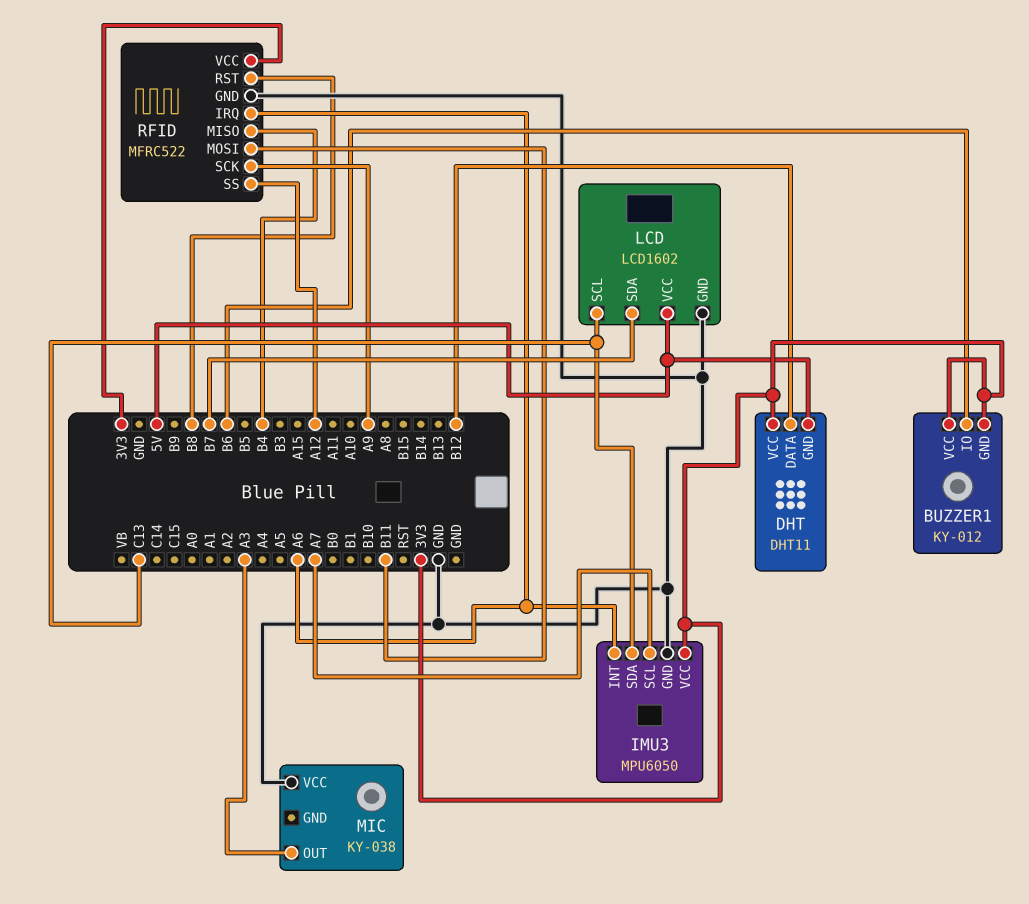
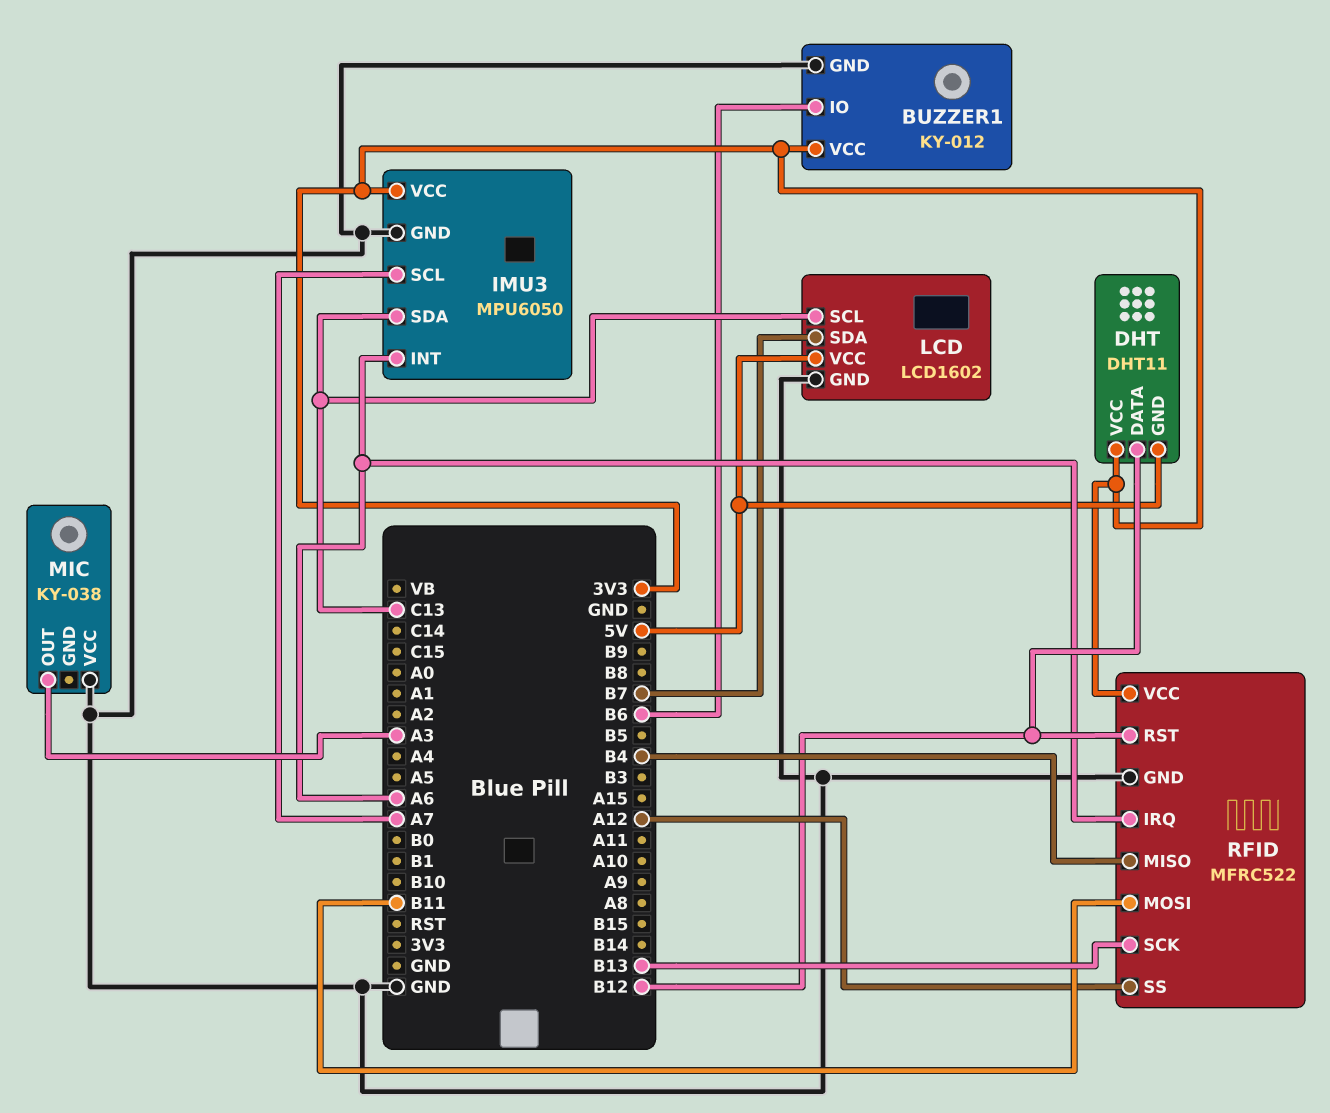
BUZZER1 pin GND: 3V3 -> GND
RFID pin RST: B8 -> B12
RFID pin SCK: A9 -> B13

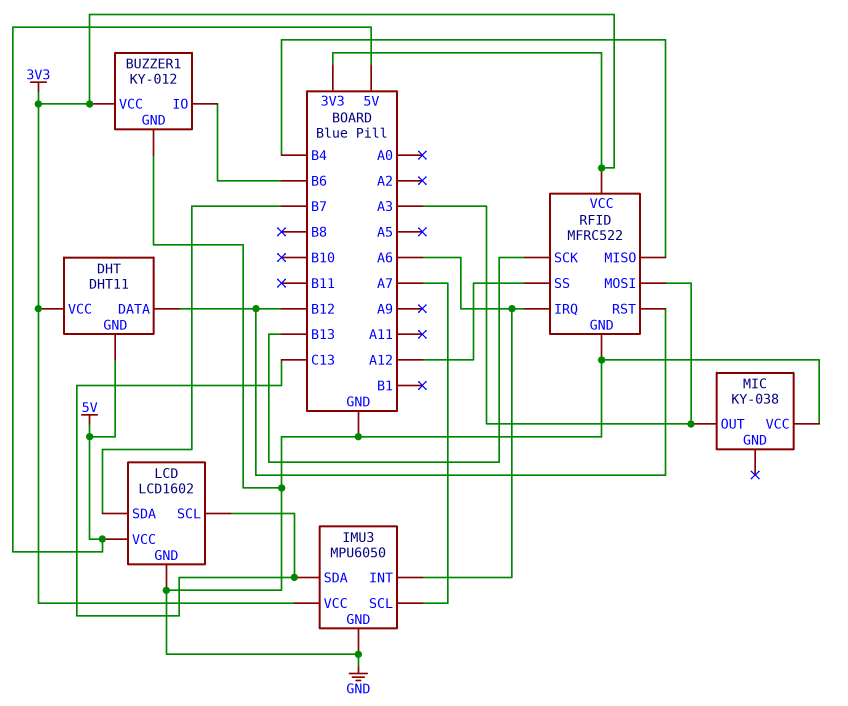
RFID pin MOSI: B11 -> A3

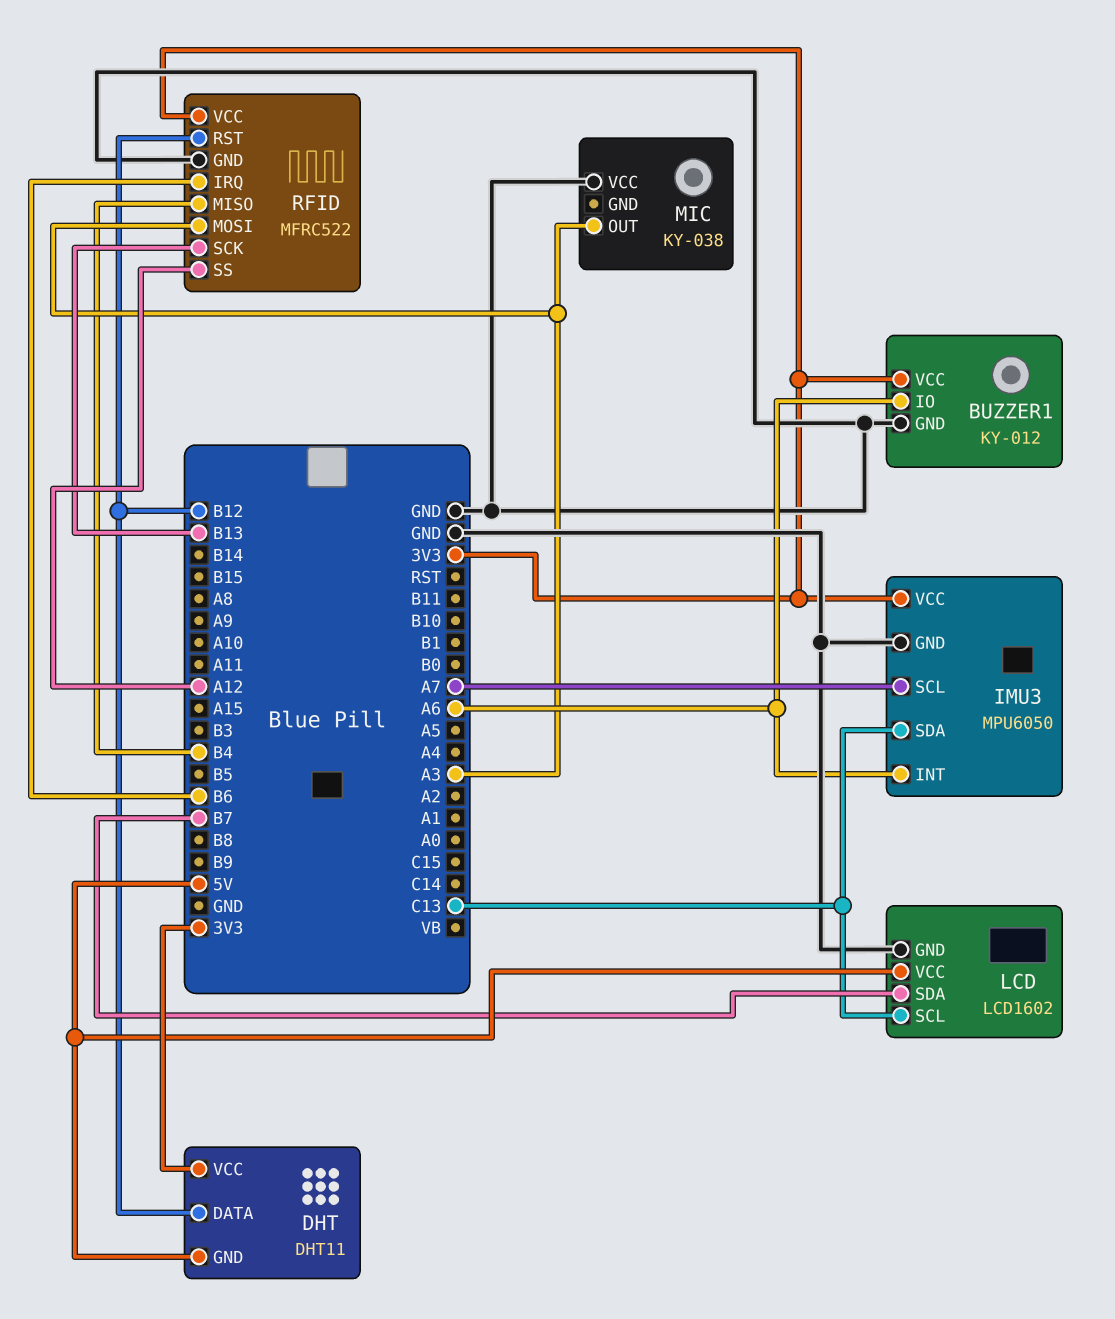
BUZZER1 pin IO: B6 -> A6
RFID pin IRQ: A6 -> B6

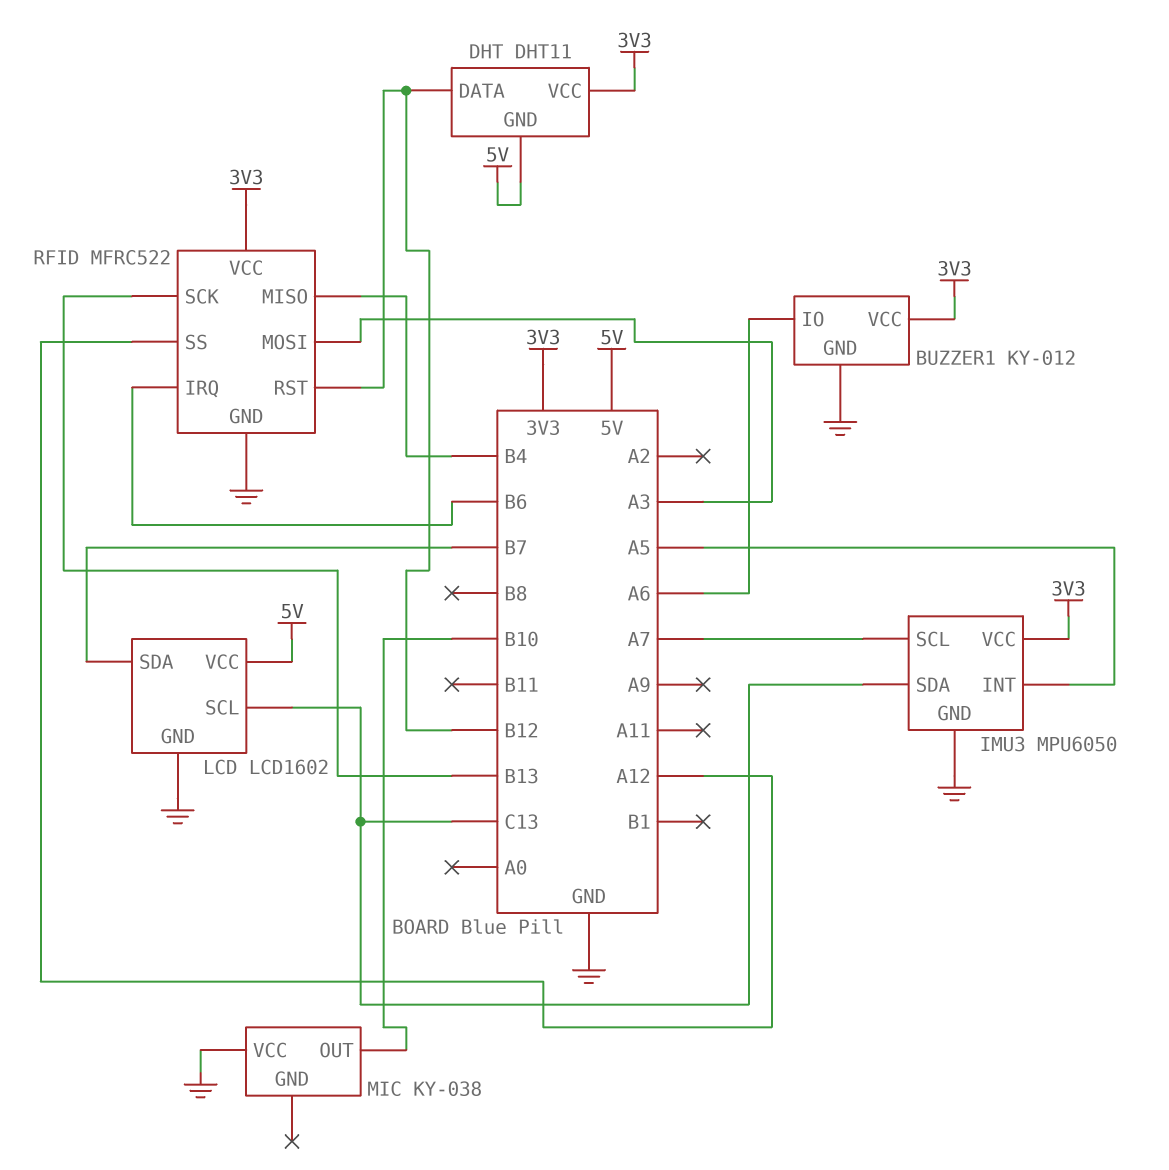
IMU3 pin INT: A6 -> A5
MIC pin OUT: A3 -> B10

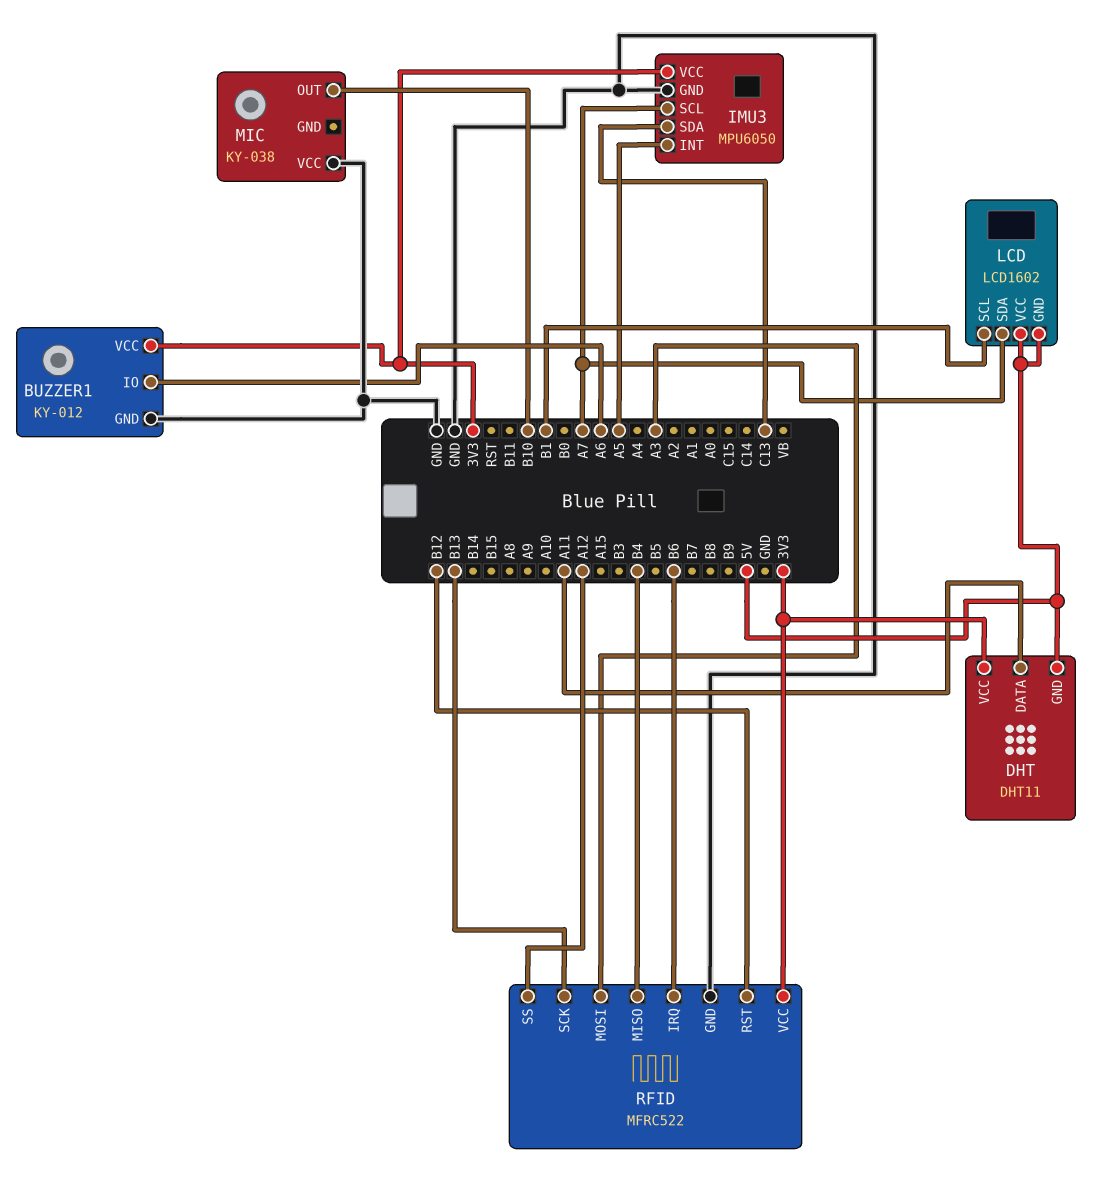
DHT pin DATA: B12 -> A11
LCD pin GND: GND -> 5V
LCD pin SCL: C13 -> B1
LCD pin SDA: B7 -> A7

